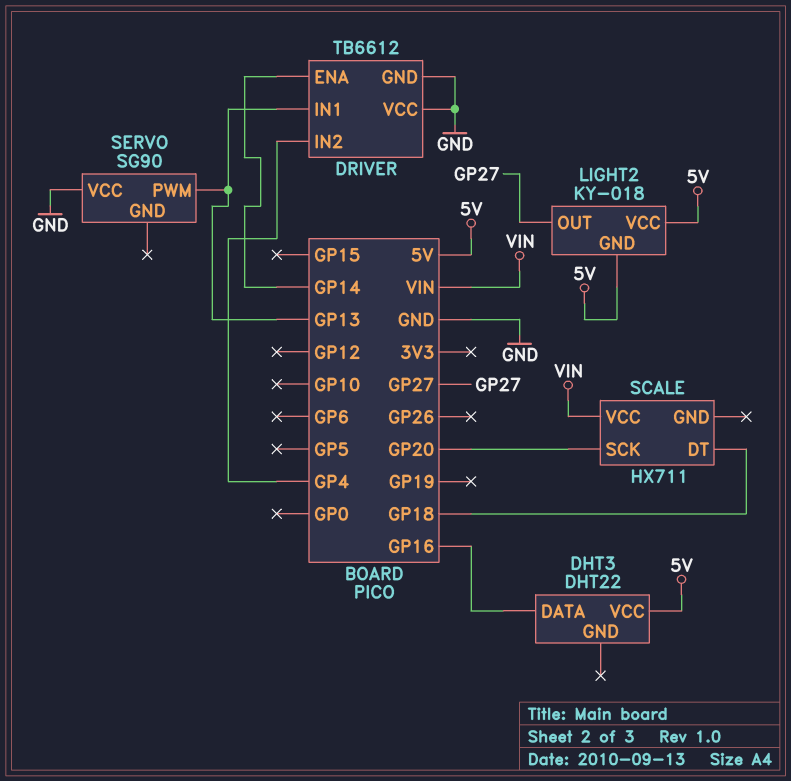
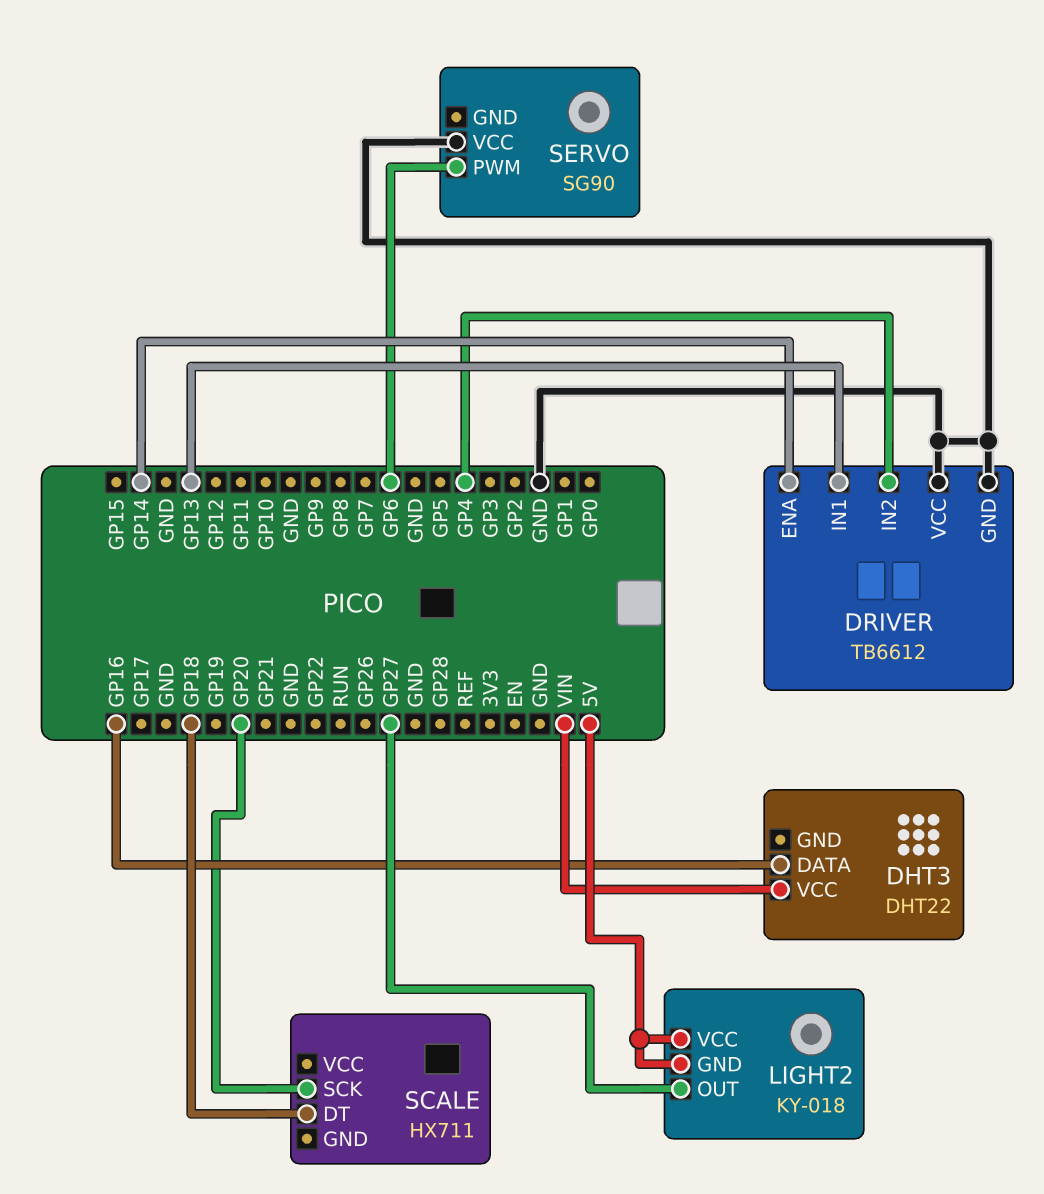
DHT3 pin VCC: 5V -> VIN
SCALE pin VCC: VIN -> none
SERVO pin PWM: GP13 -> GP6

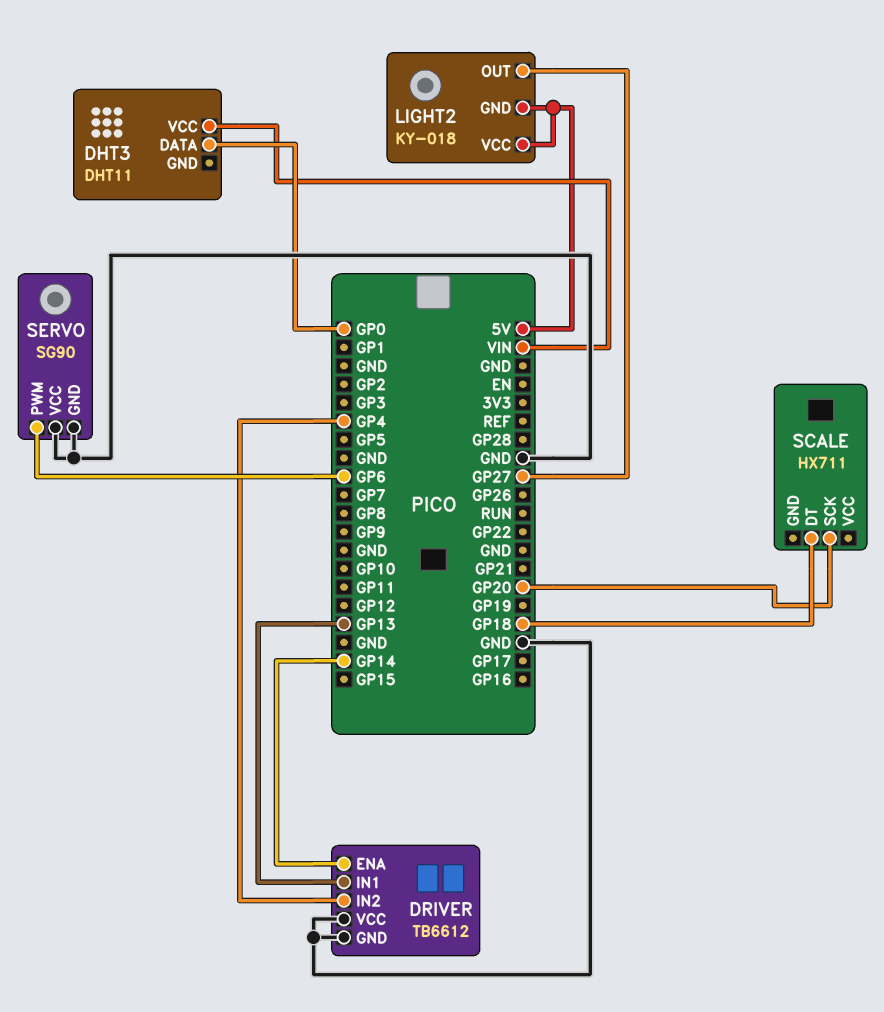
DHT3: DHT22 -> DHT11
DHT3 pin DATA: GP16 -> GP0
SERVO pin GND: none -> GND

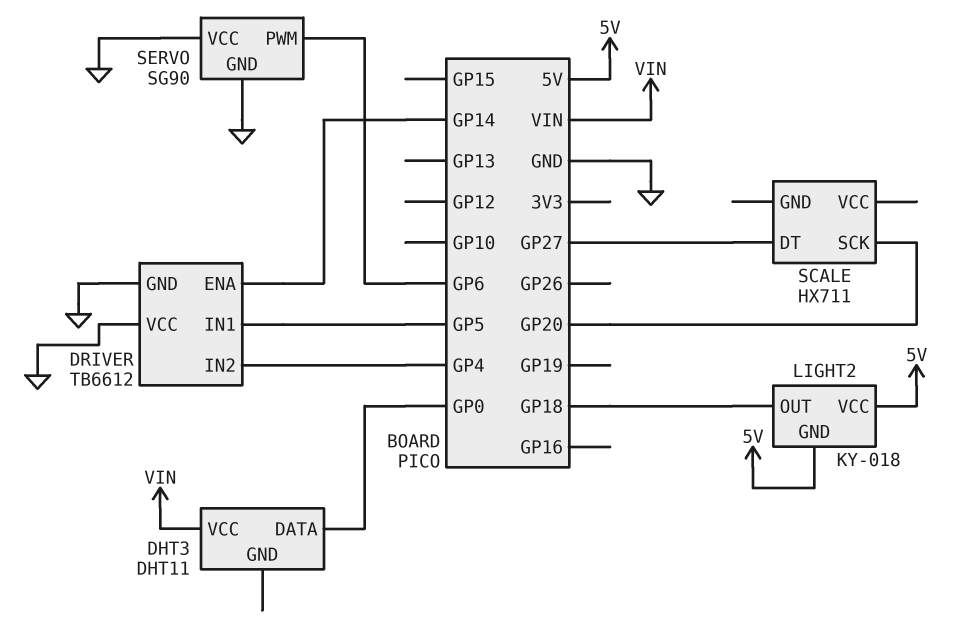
DRIVER pin IN1: GP13 -> GP5
LIGHT2 pin OUT: GP27 -> GP18
SCALE pin DT: GP18 -> GP27

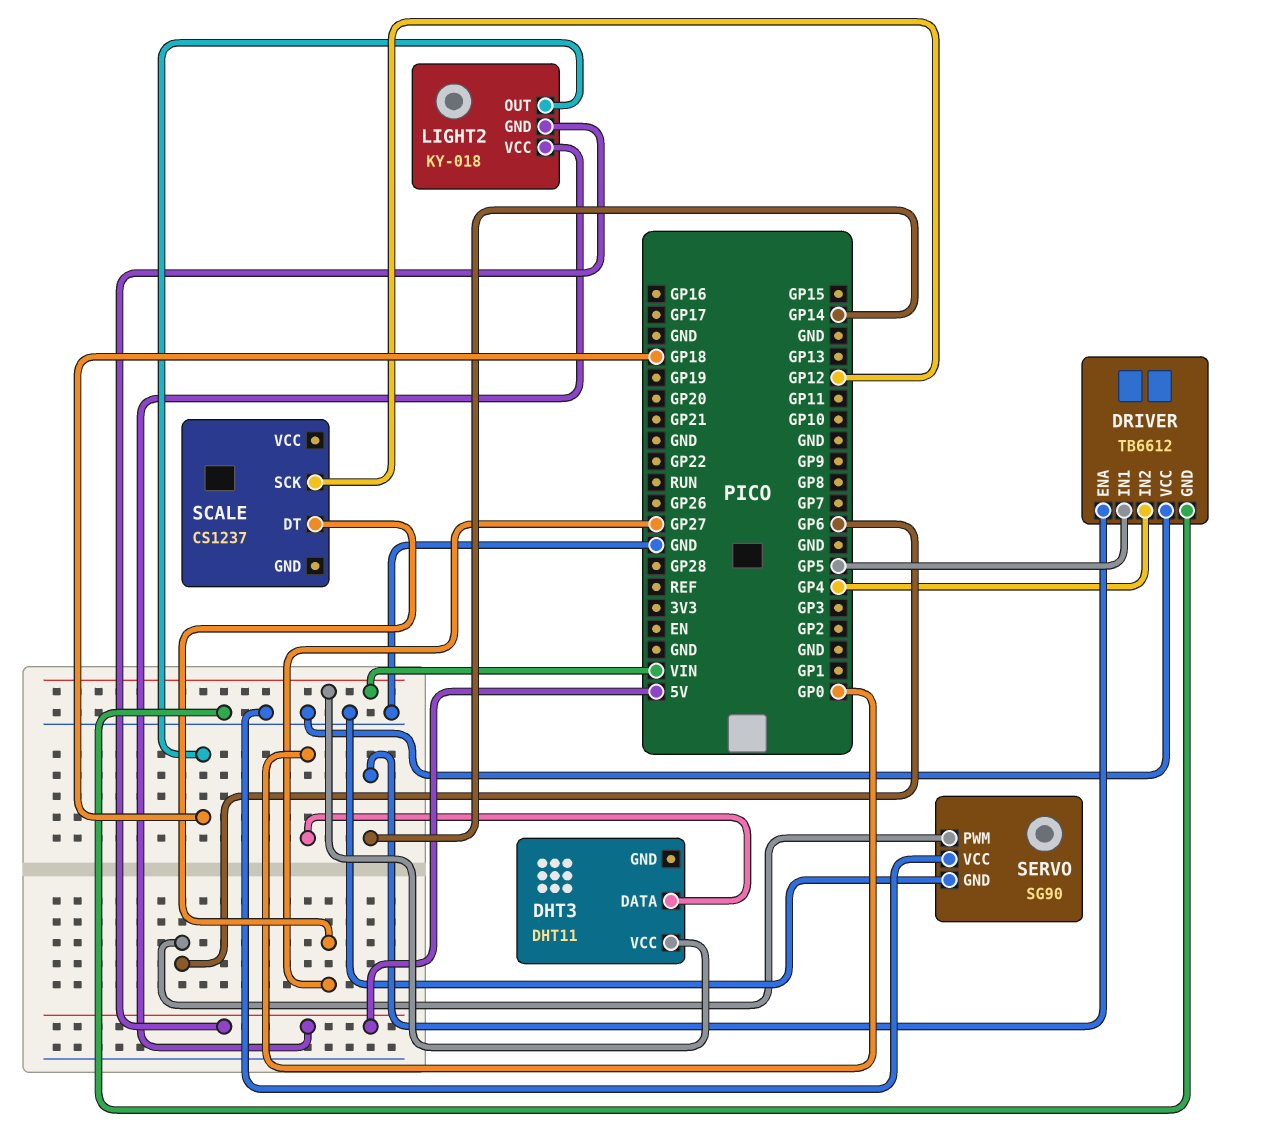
SCALE: HX711 -> CS1237
SCALE pin SCK: GP20 -> GP12

